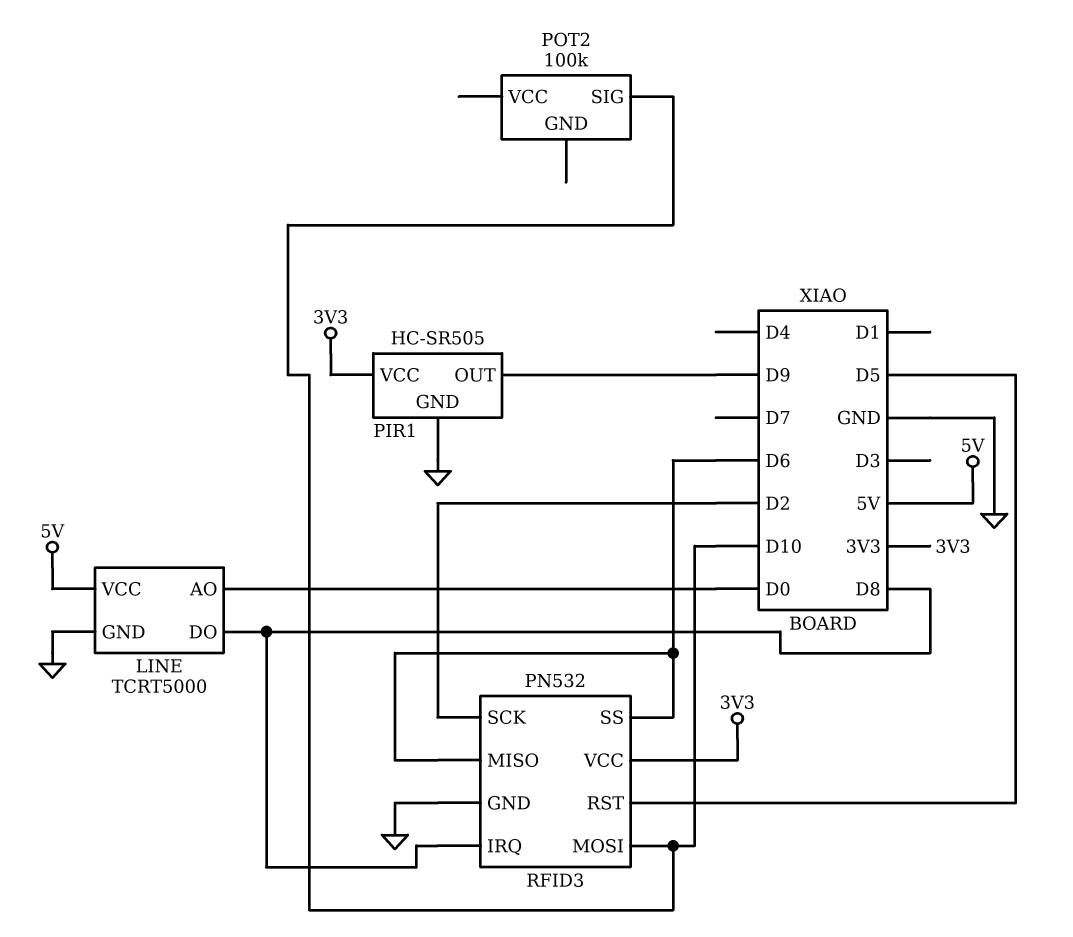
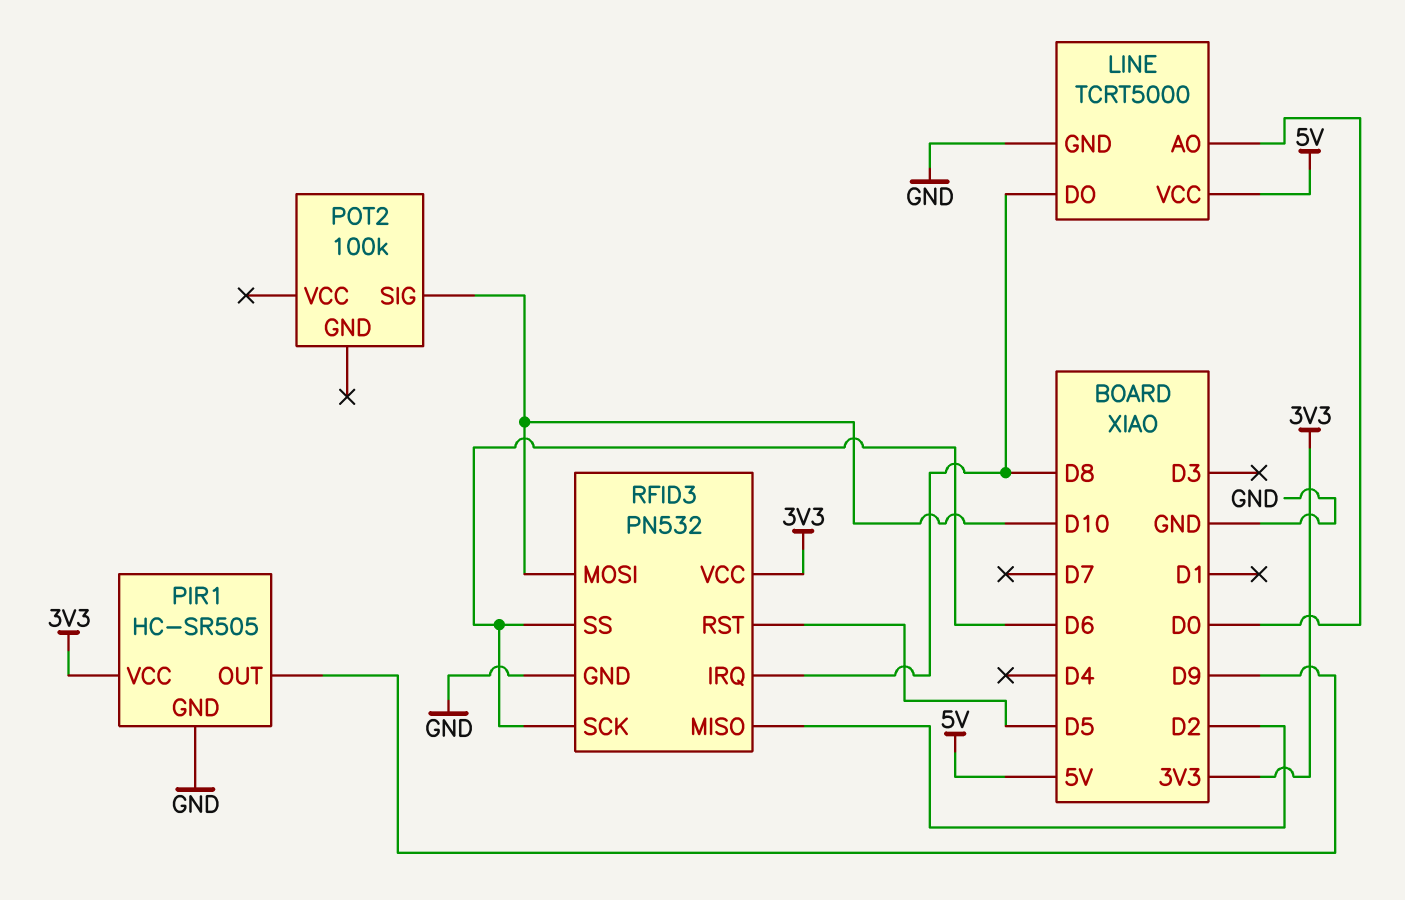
RFID3 pin MISO: D6 -> D2
RFID3 pin SCK: D2 -> D6

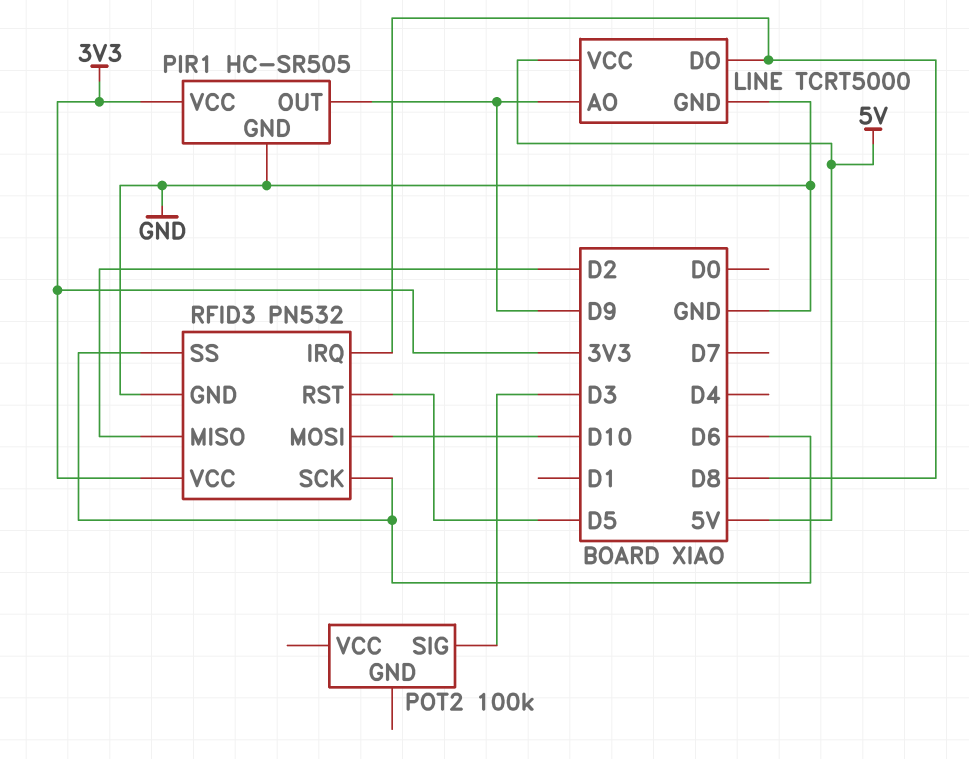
LINE pin AO: D0 -> D9
POT2 pin SIG: D10 -> D3

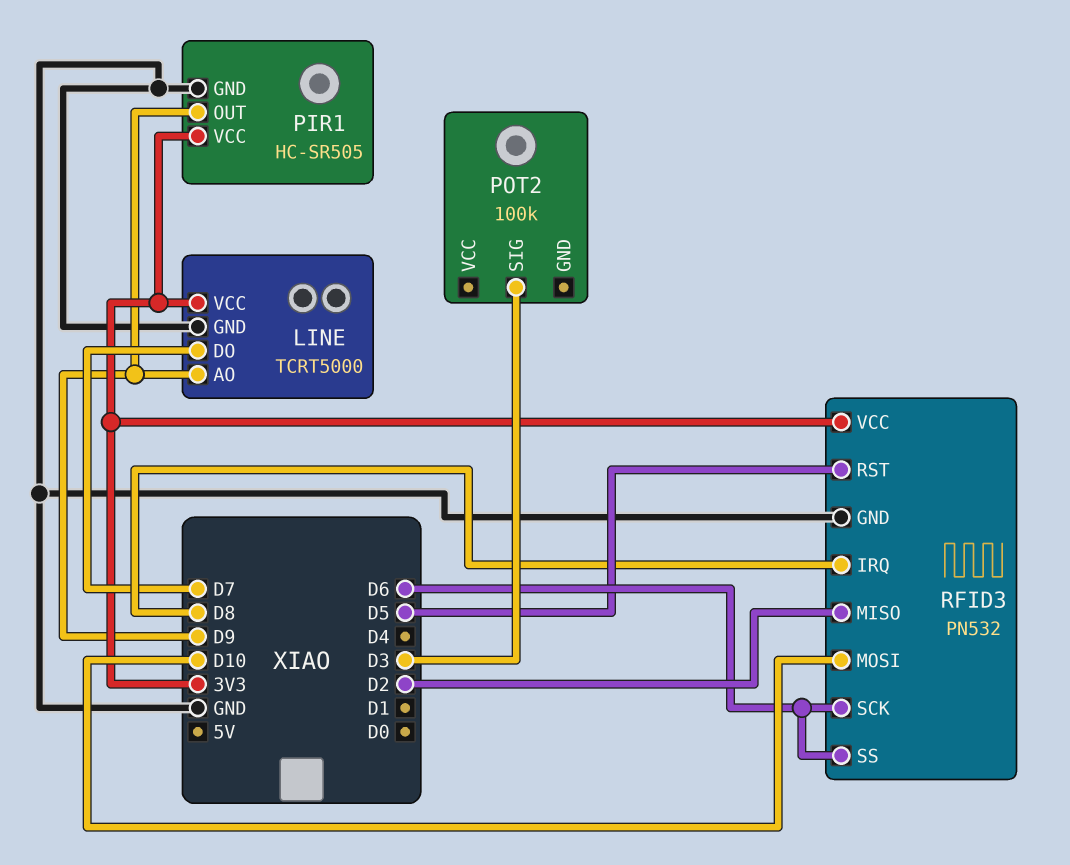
LINE pin DO: D8 -> D7
LINE pin VCC: 5V -> 3V3

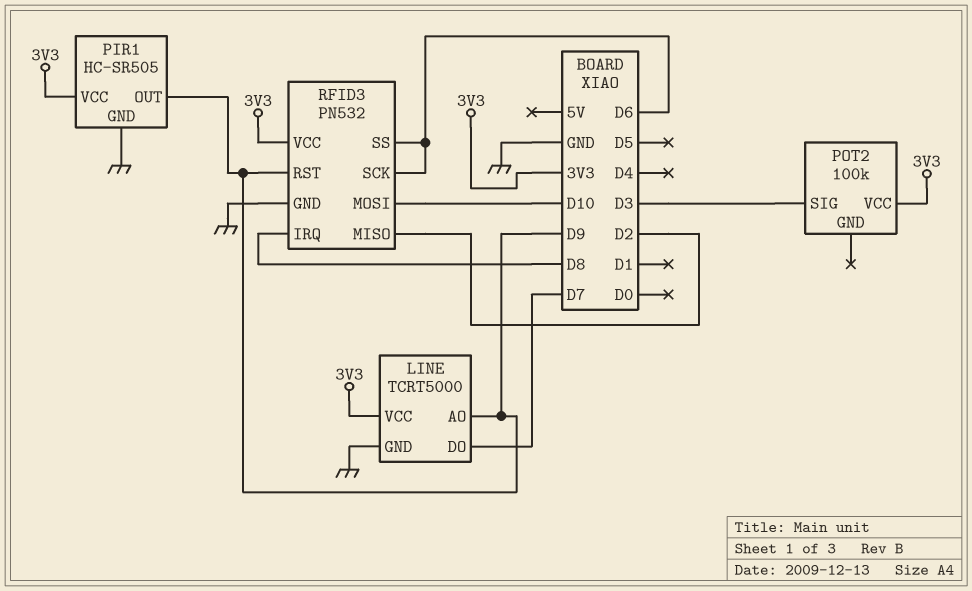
POT2 pin VCC: none -> 3V3
RFID3 pin RST: D5 -> D9

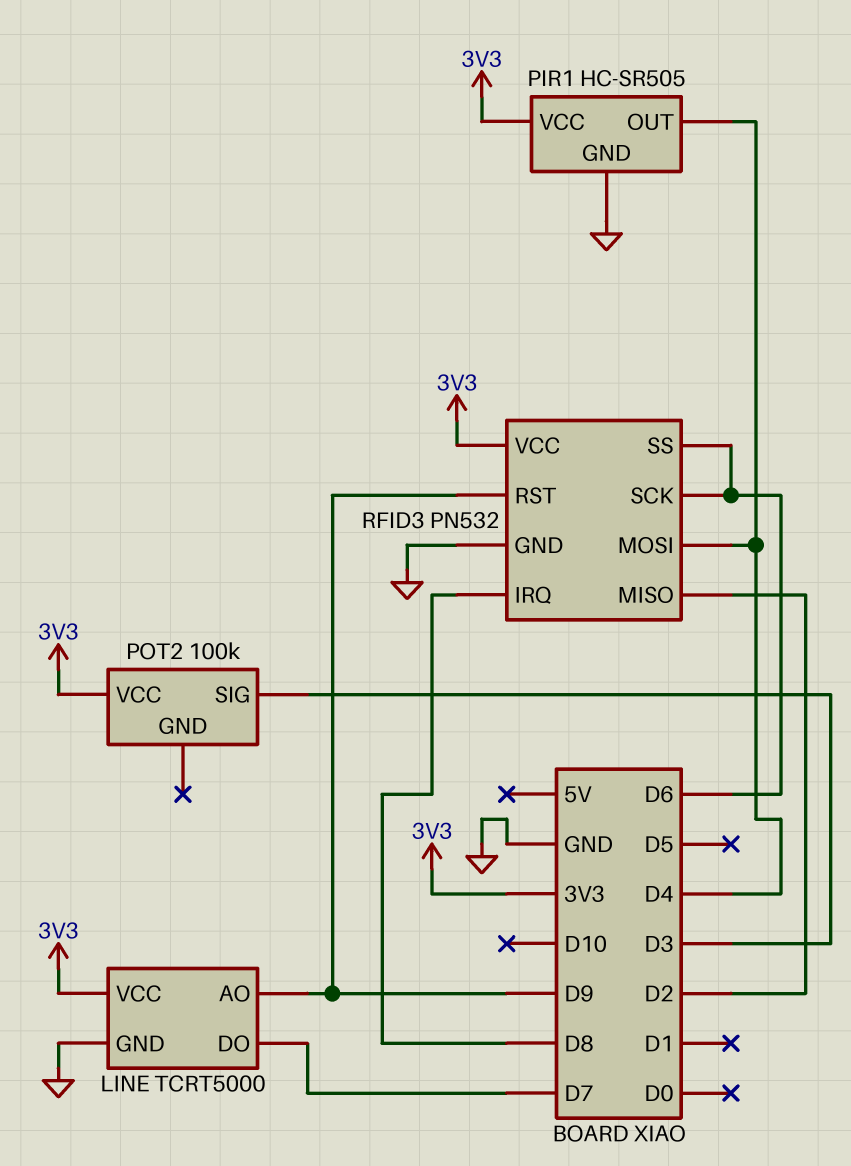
PIR1 pin OUT: D9 -> D4
RFID3 pin MOSI: D10 -> D4

